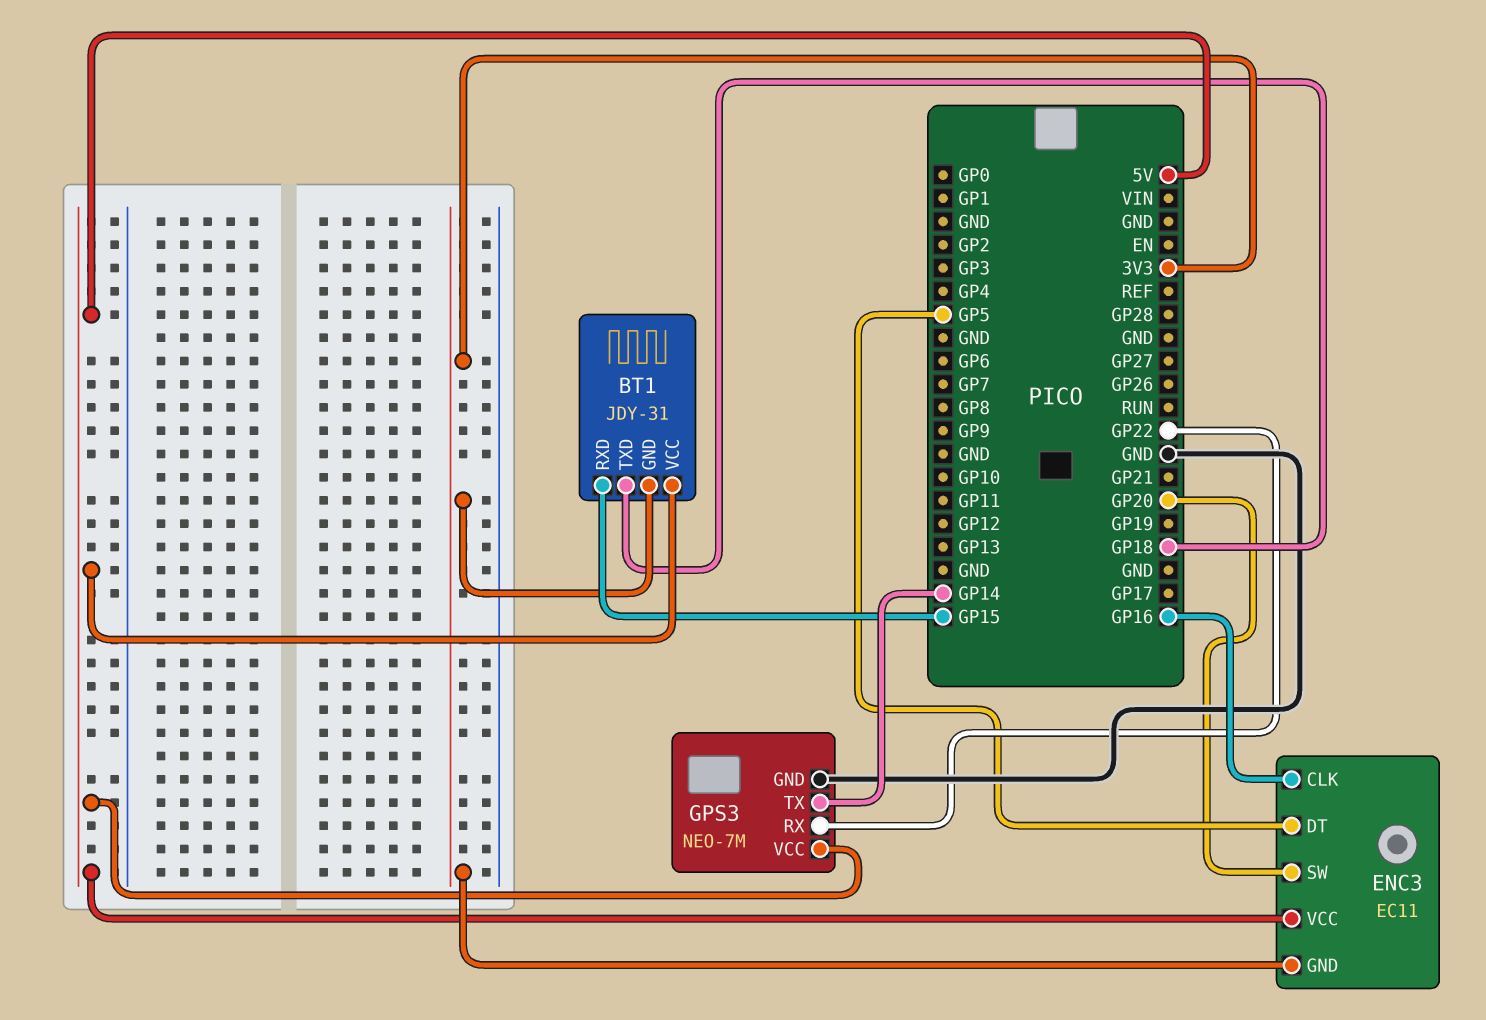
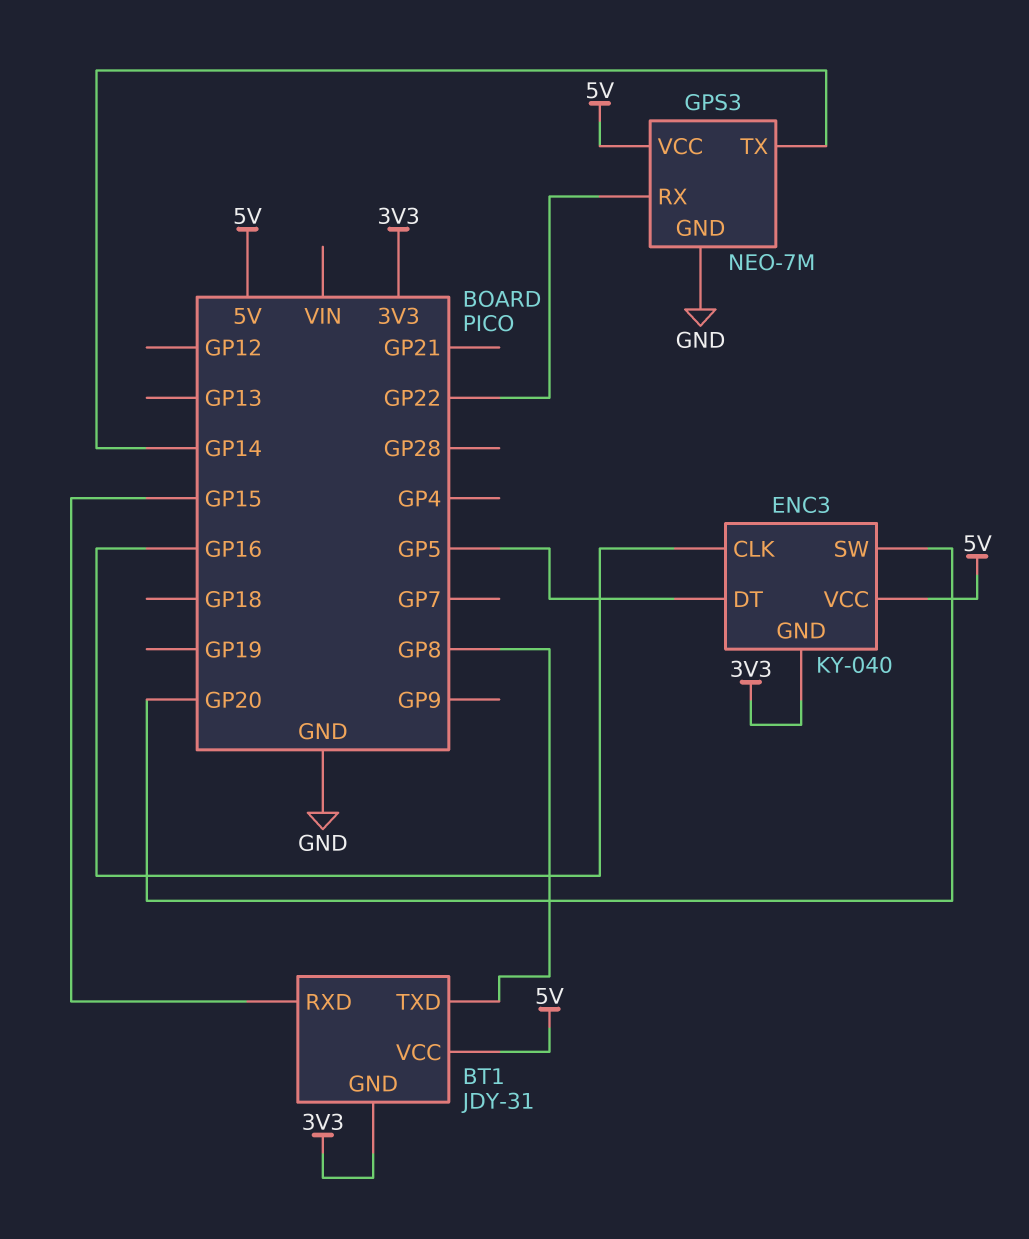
BT1 pin TXD: GP18 -> GP8
ENC3: EC11 -> KY-040

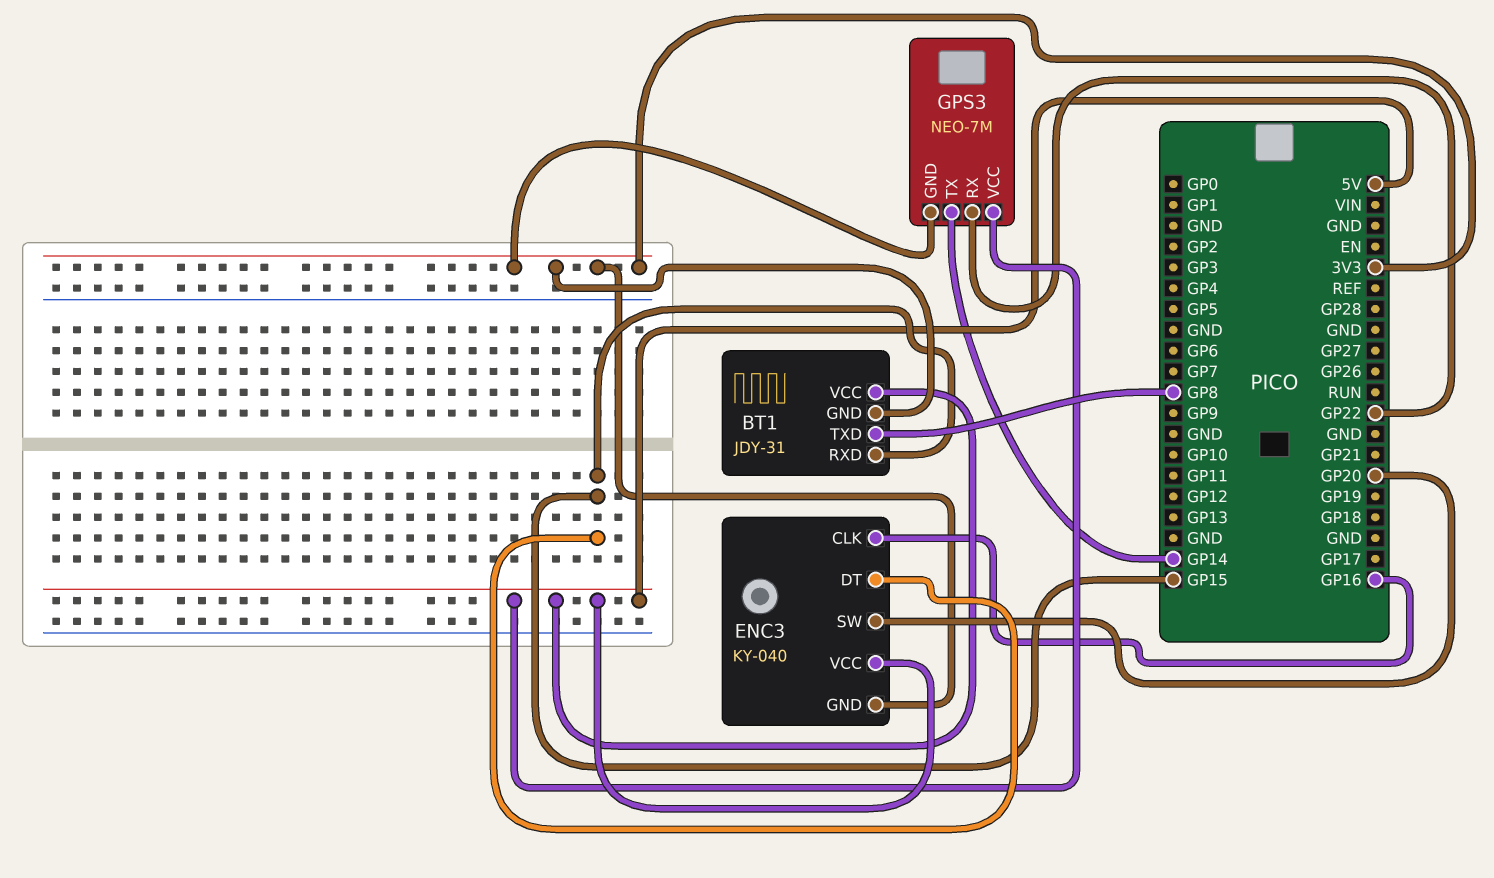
ENC3 pin DT: GP5 -> GP15
GPS3 pin GND: GND -> 3V3

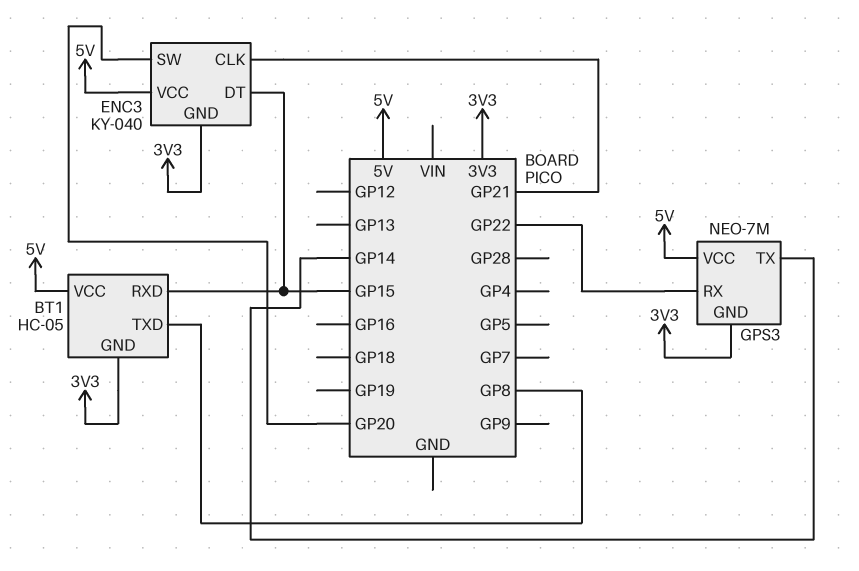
BT1: JDY-31 -> HC-05
ENC3 pin CLK: GP16 -> GP21

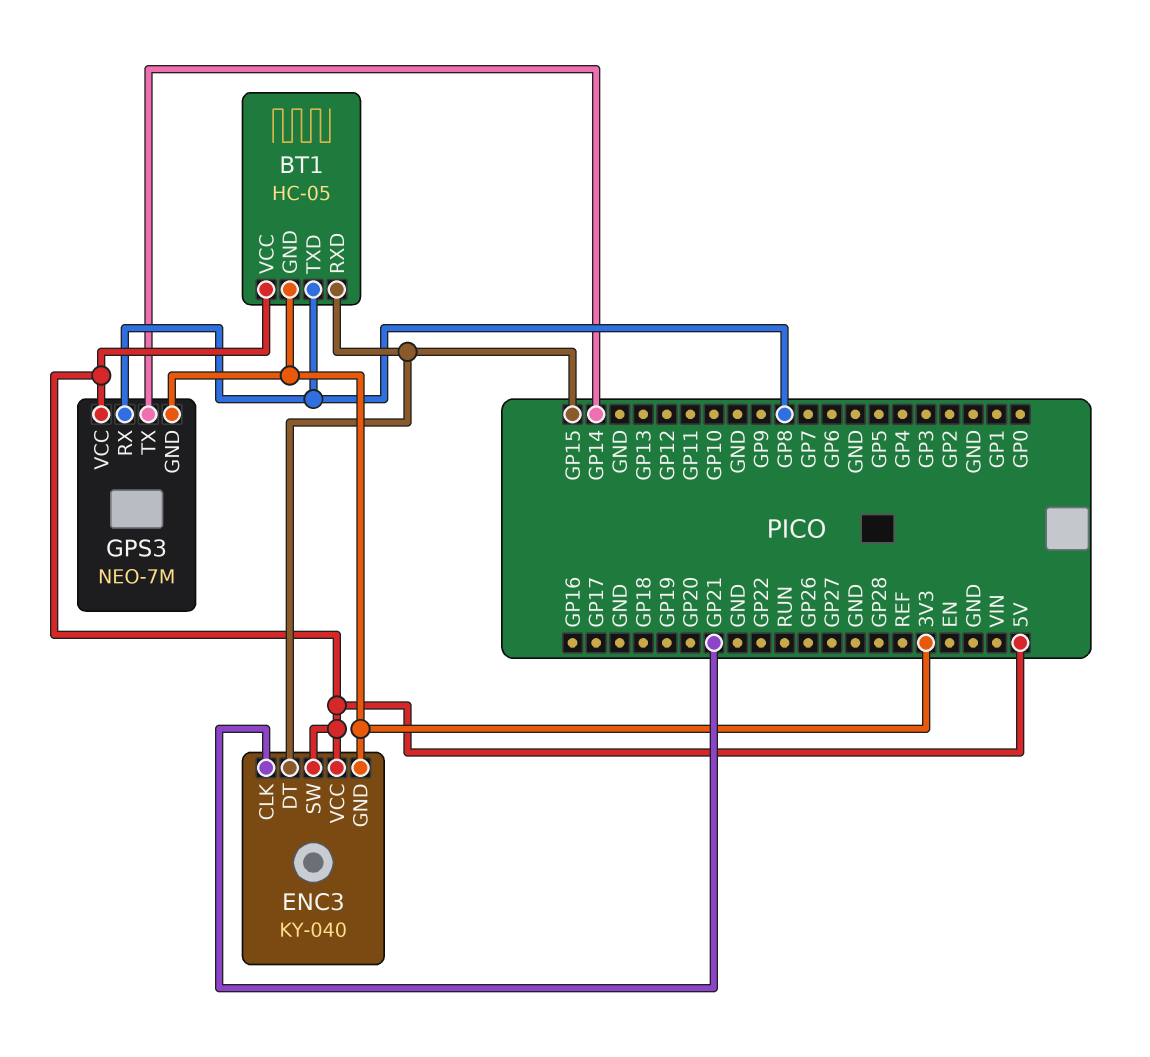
ENC3 pin SW: GP20 -> 5V
GPS3 pin RX: GP22 -> GP8

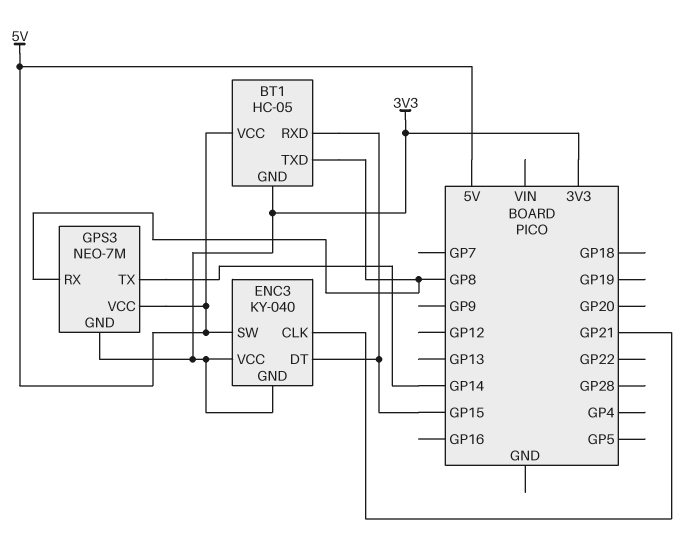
ENC3 pin VCC: 5V -> 3V3

